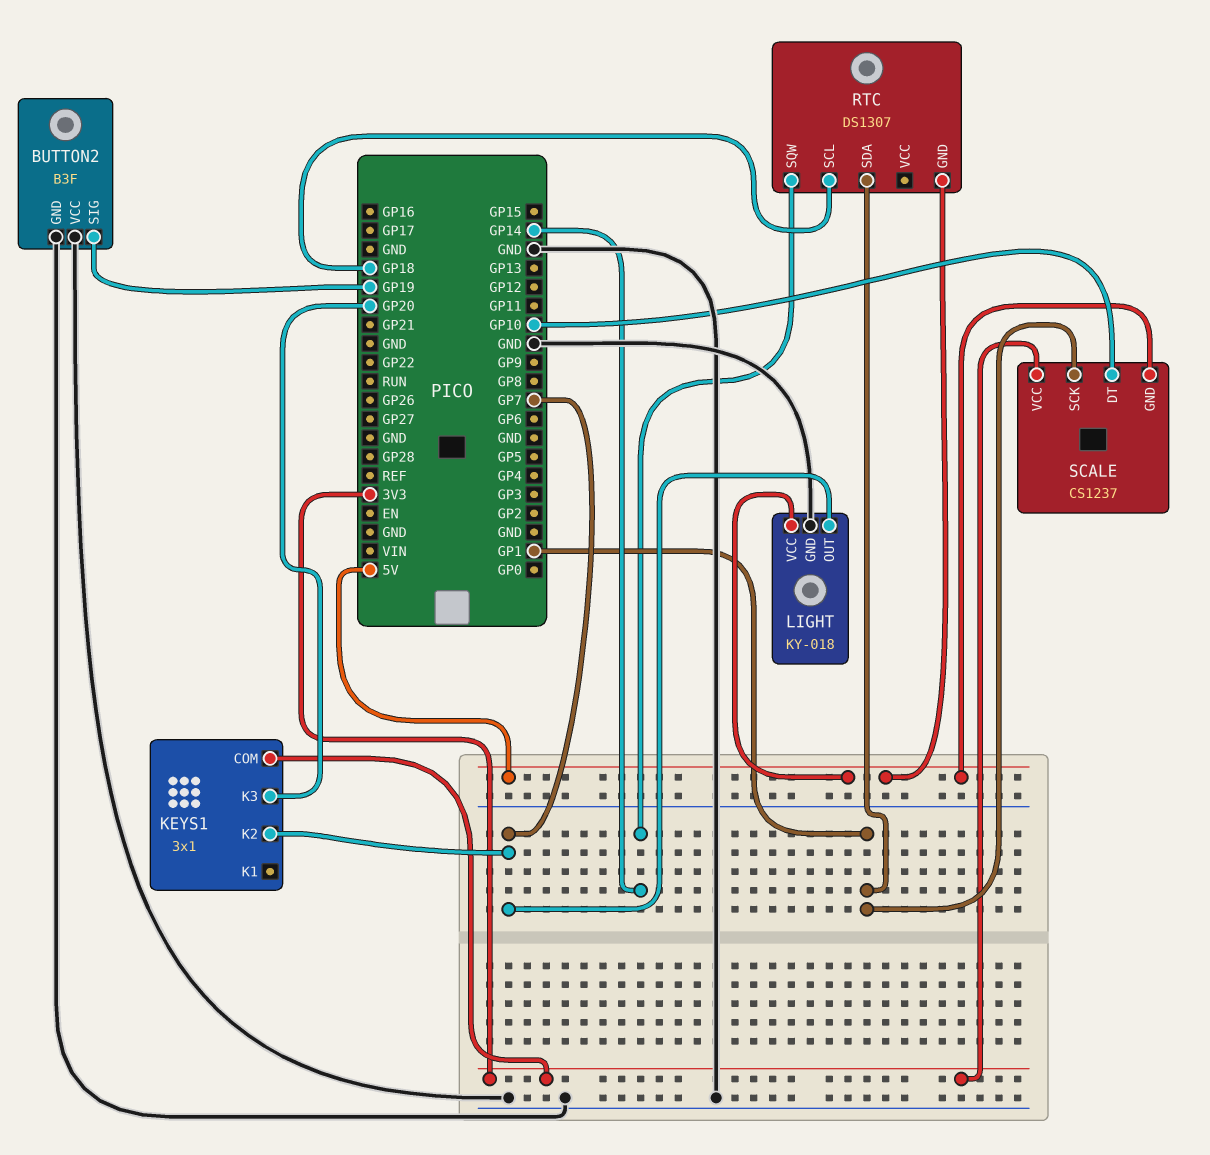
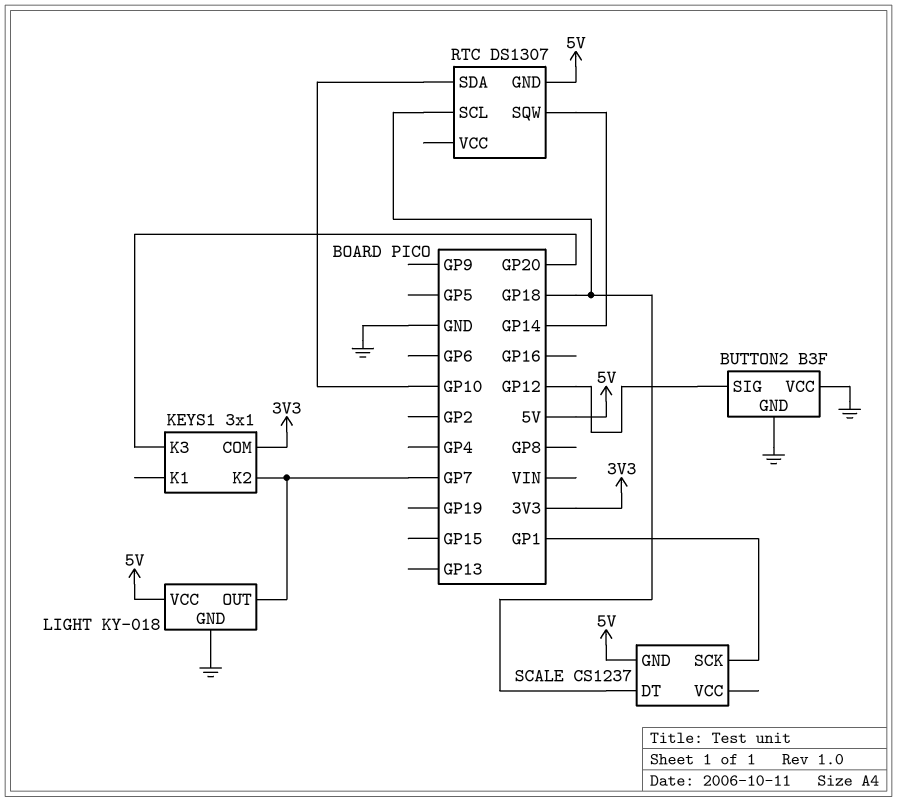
BUTTON2 pin SIG: GP19 -> GP12
RTC pin SDA: GP1 -> GP10
SCALE pin DT: GP10 -> GP18
SCALE pin VCC: 3V3 -> none

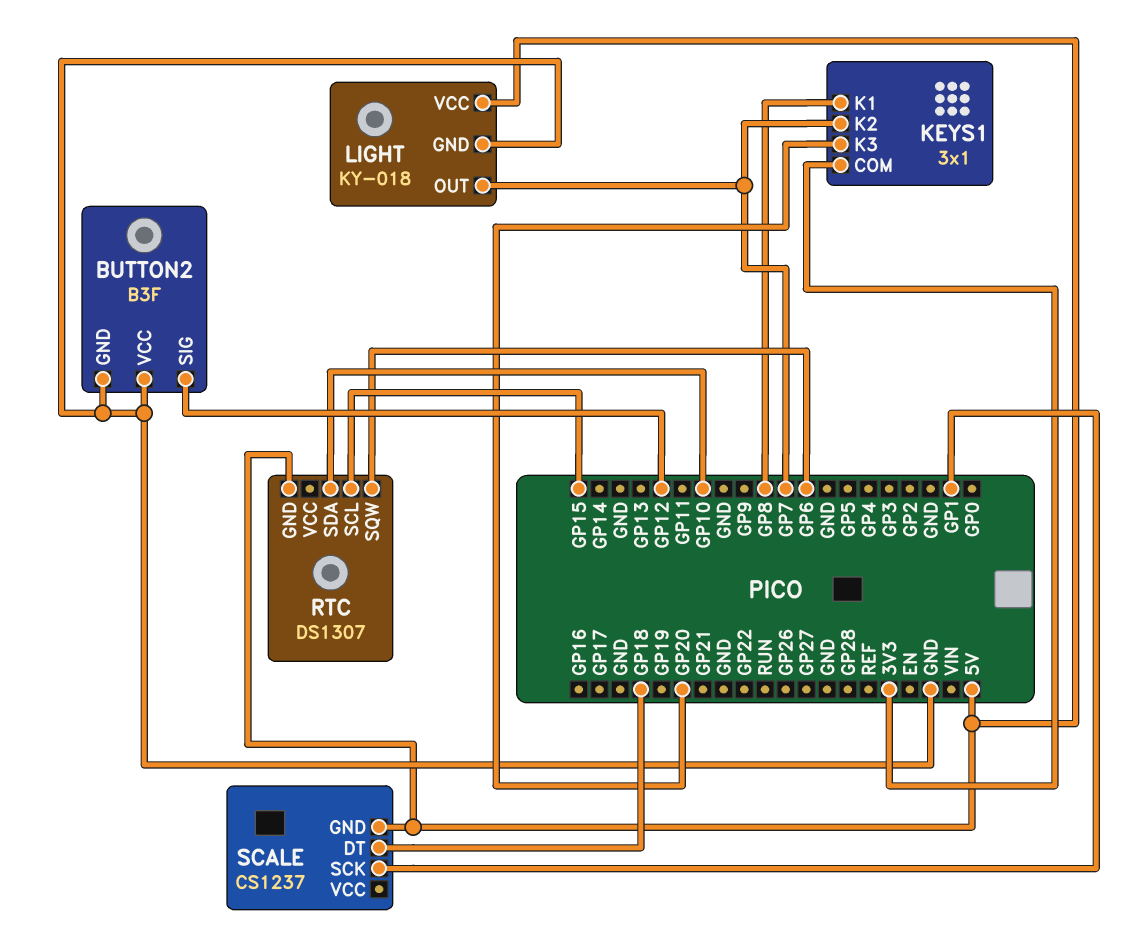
KEYS1 pin K1: none -> GP8
RTC pin SCL: GP18 -> GP15
RTC pin SQW: GP14 -> GP6

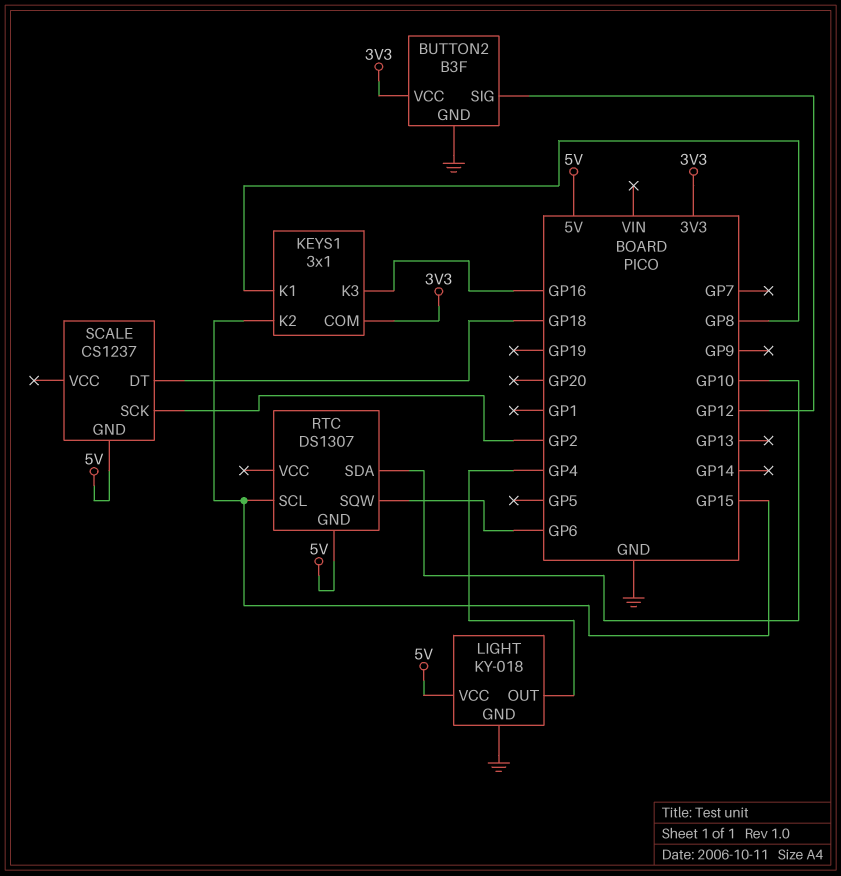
BUTTON2 pin VCC: GND -> 3V3
KEYS1 pin K2: GP7 -> GP15
KEYS1 pin K3: GP20 -> GP16
LIGHT pin OUT: GP7 -> GP4
SCALE pin SCK: GP1 -> GP2

